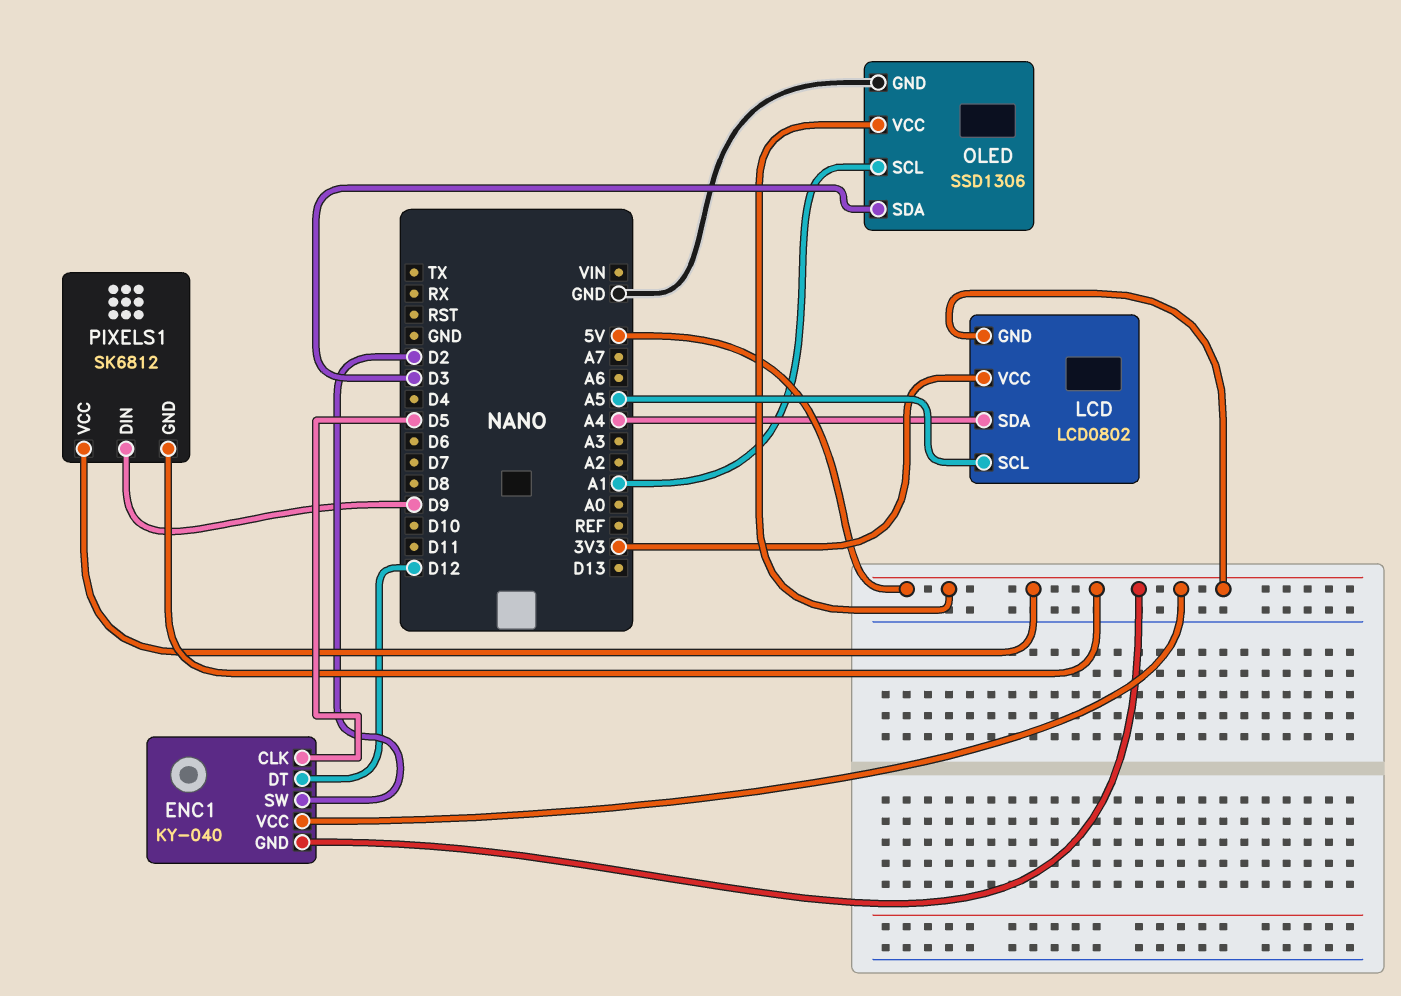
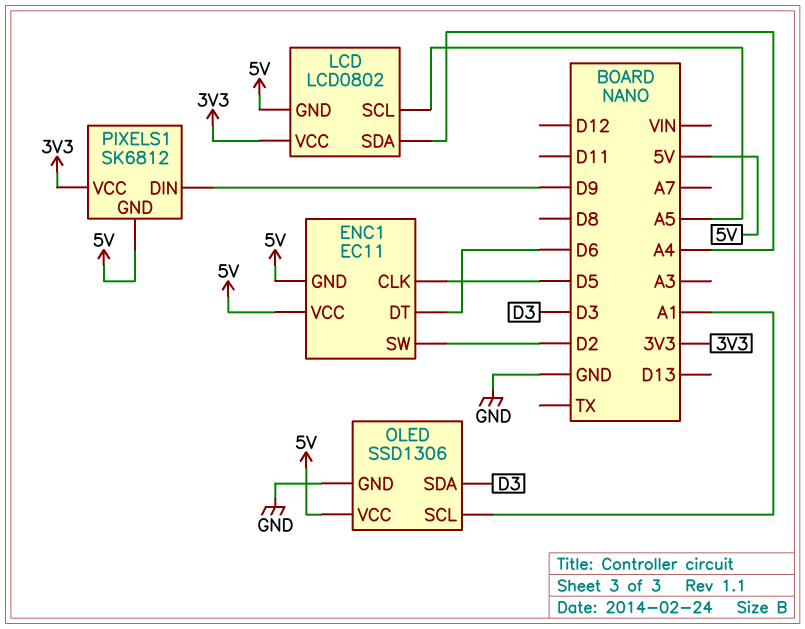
ENC1: KY-040 -> EC11
ENC1 pin DT: D12 -> D6
PIXELS1 pin VCC: 5V -> 3V3

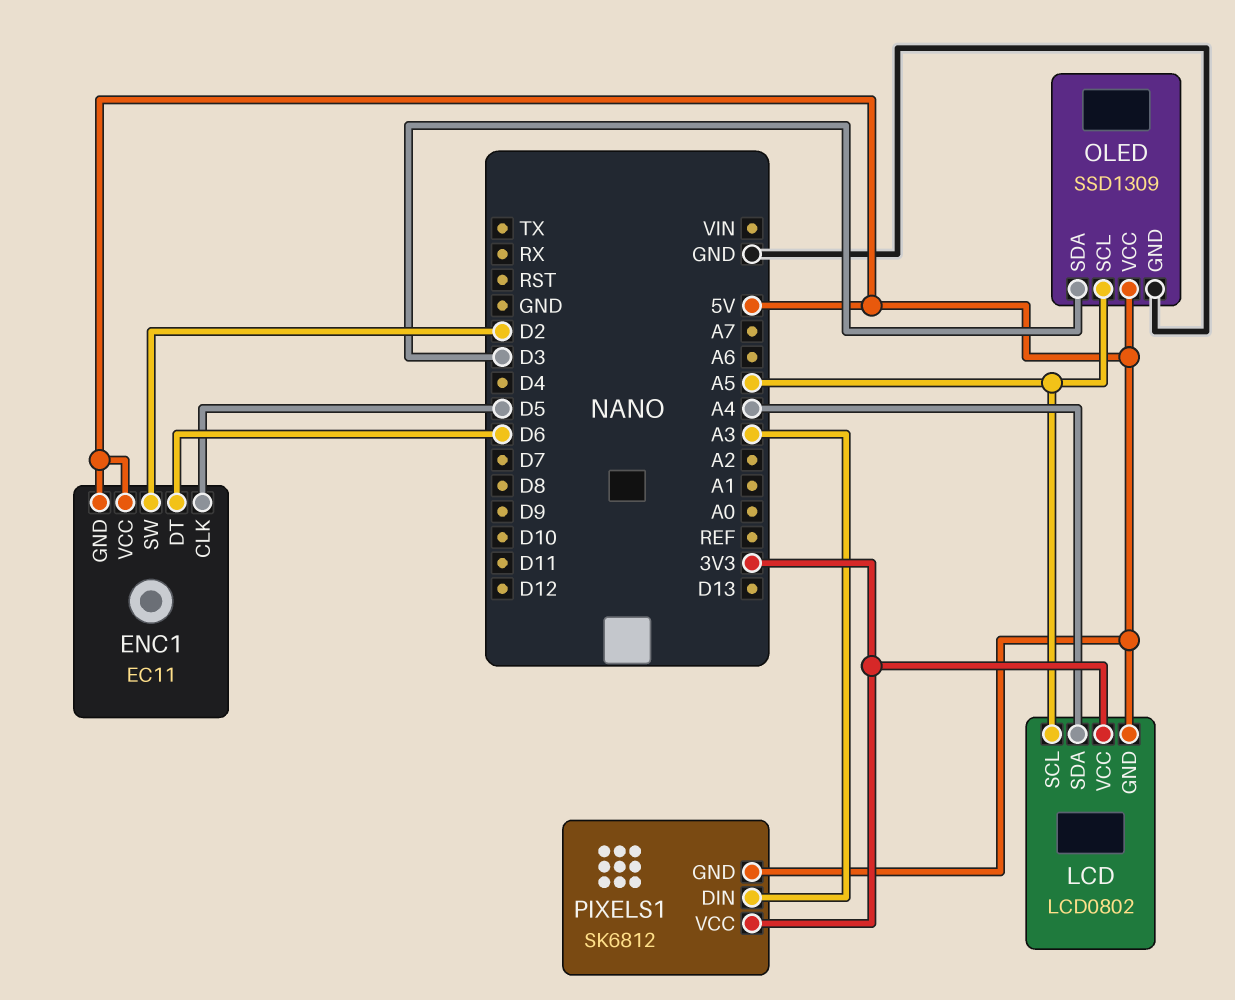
OLED: SSD1306 -> SSD1309
OLED pin SCL: A1 -> A5
PIXELS1 pin DIN: D9 -> A3

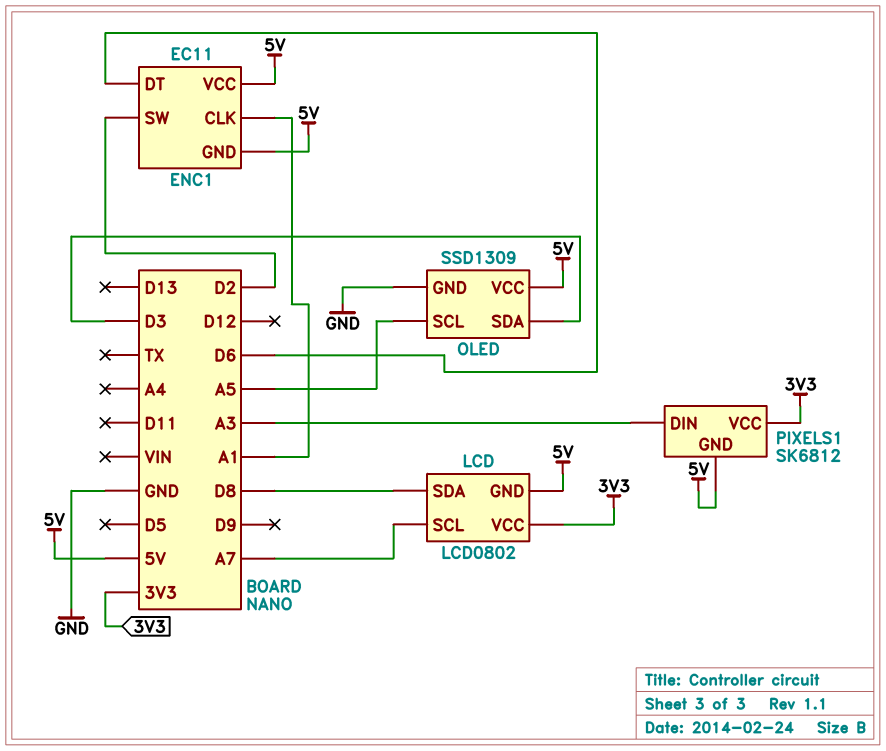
ENC1 pin CLK: D5 -> A1
LCD pin SCL: A5 -> A7
LCD pin SDA: A4 -> D8

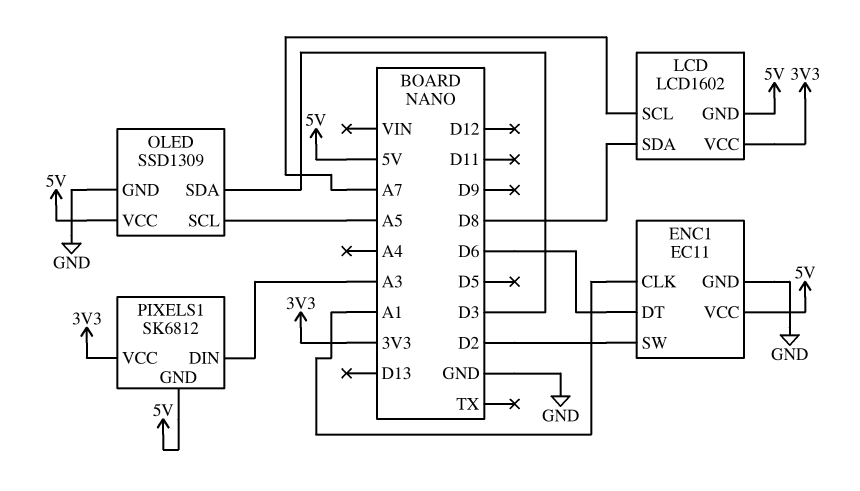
ENC1 pin GND: 5V -> GND
LCD: LCD0802 -> LCD1602

